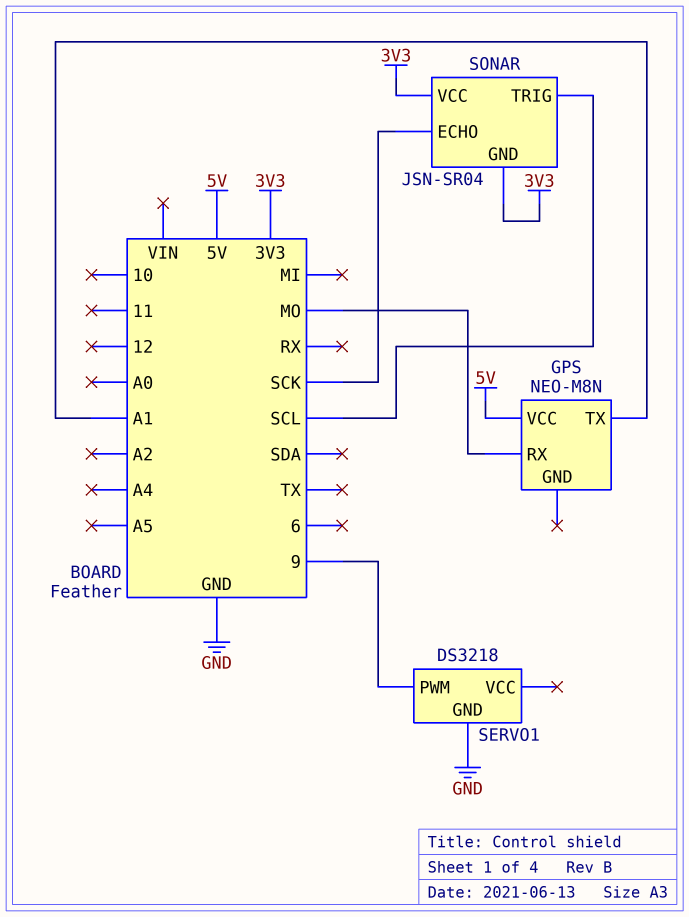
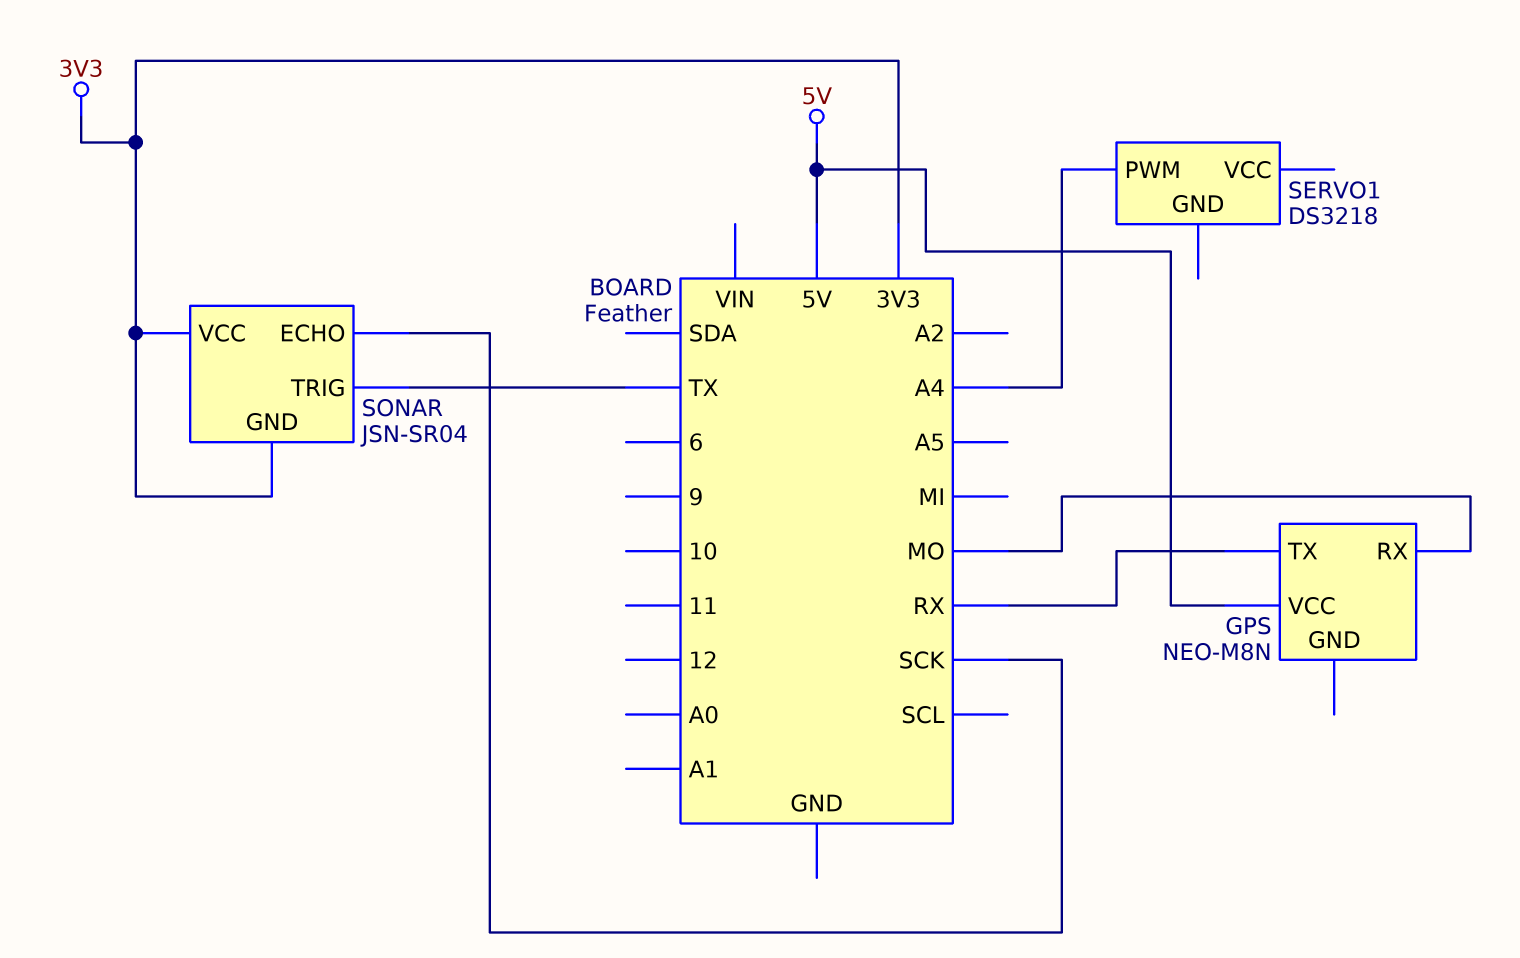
GPS pin TX: A1 -> RX
SERVO1 pin GND: GND -> none
SERVO1 pin PWM: 9 -> A4
SONAR pin TRIG: SCL -> TX

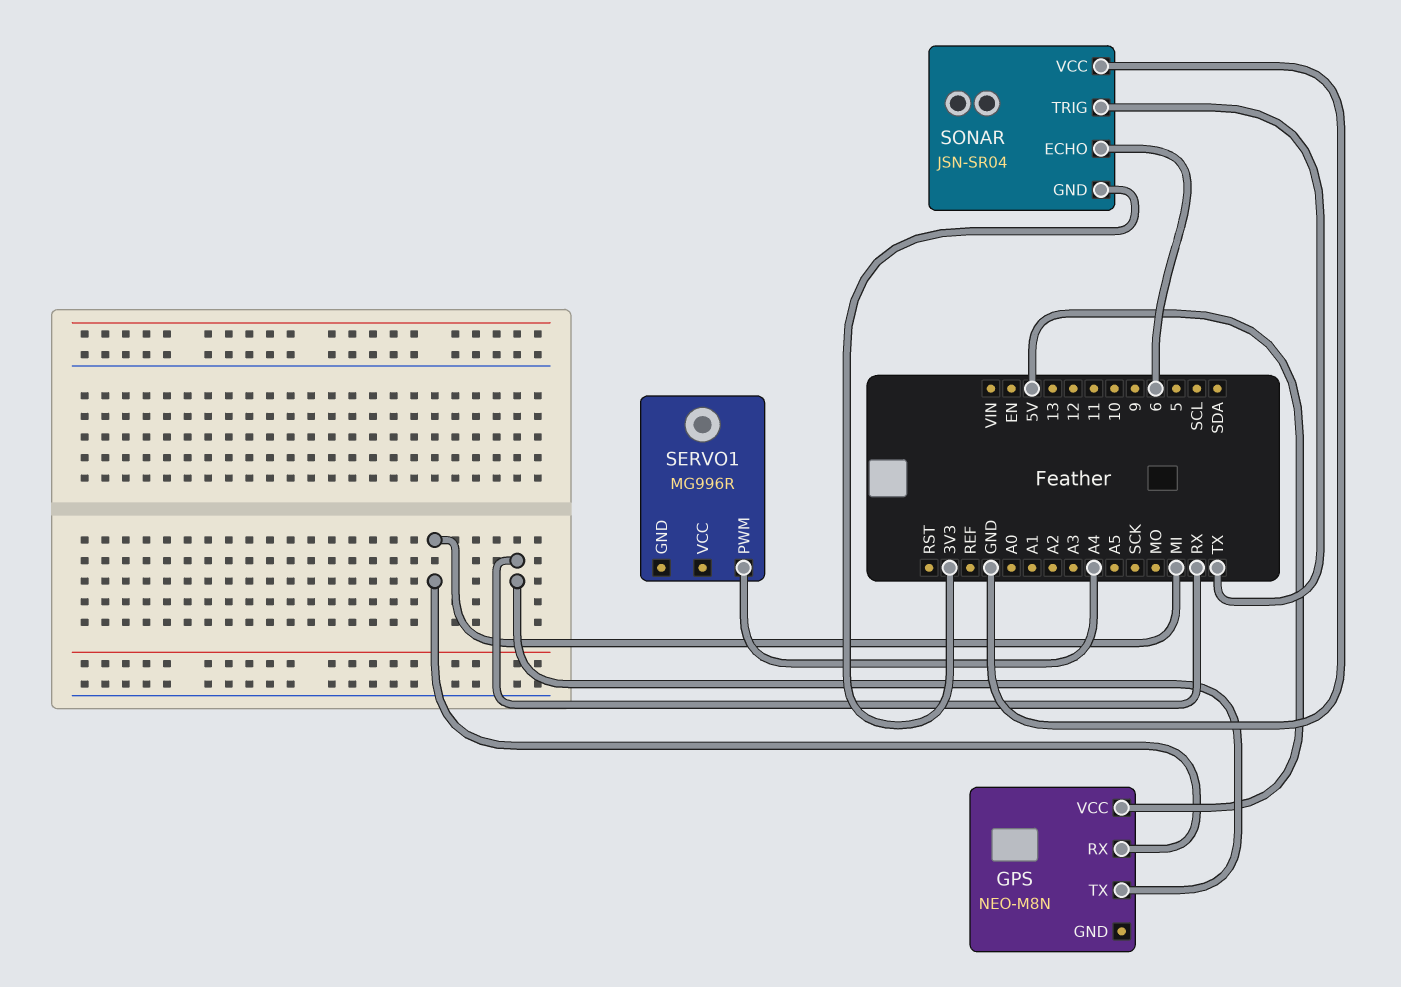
GPS pin RX: MO -> MI
SERVO1: DS3218 -> MG996R
SONAR pin ECHO: SCK -> 6
SONAR pin VCC: 3V3 -> GND

